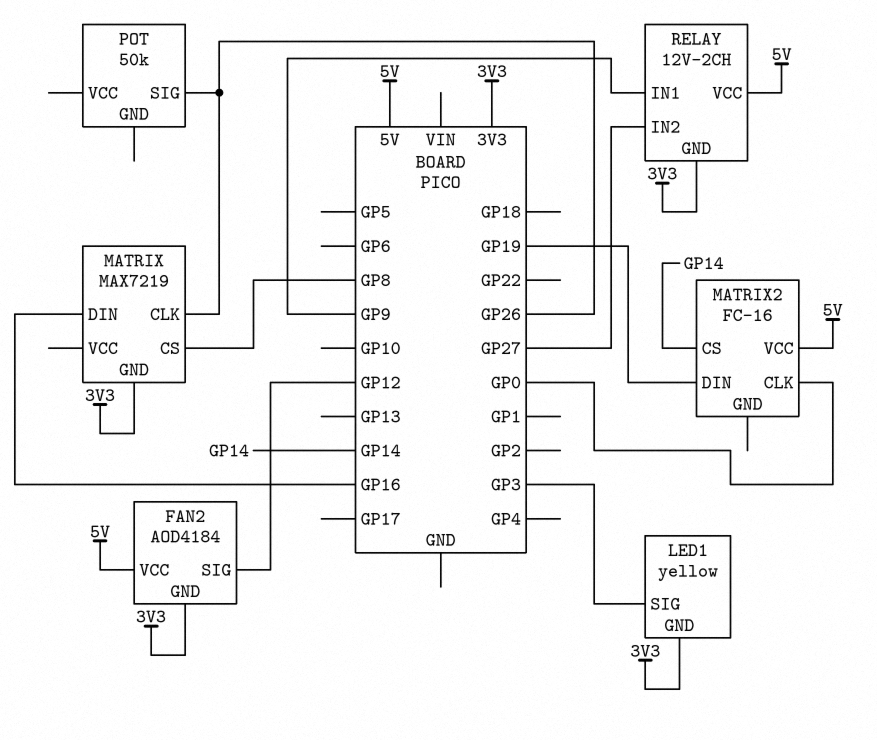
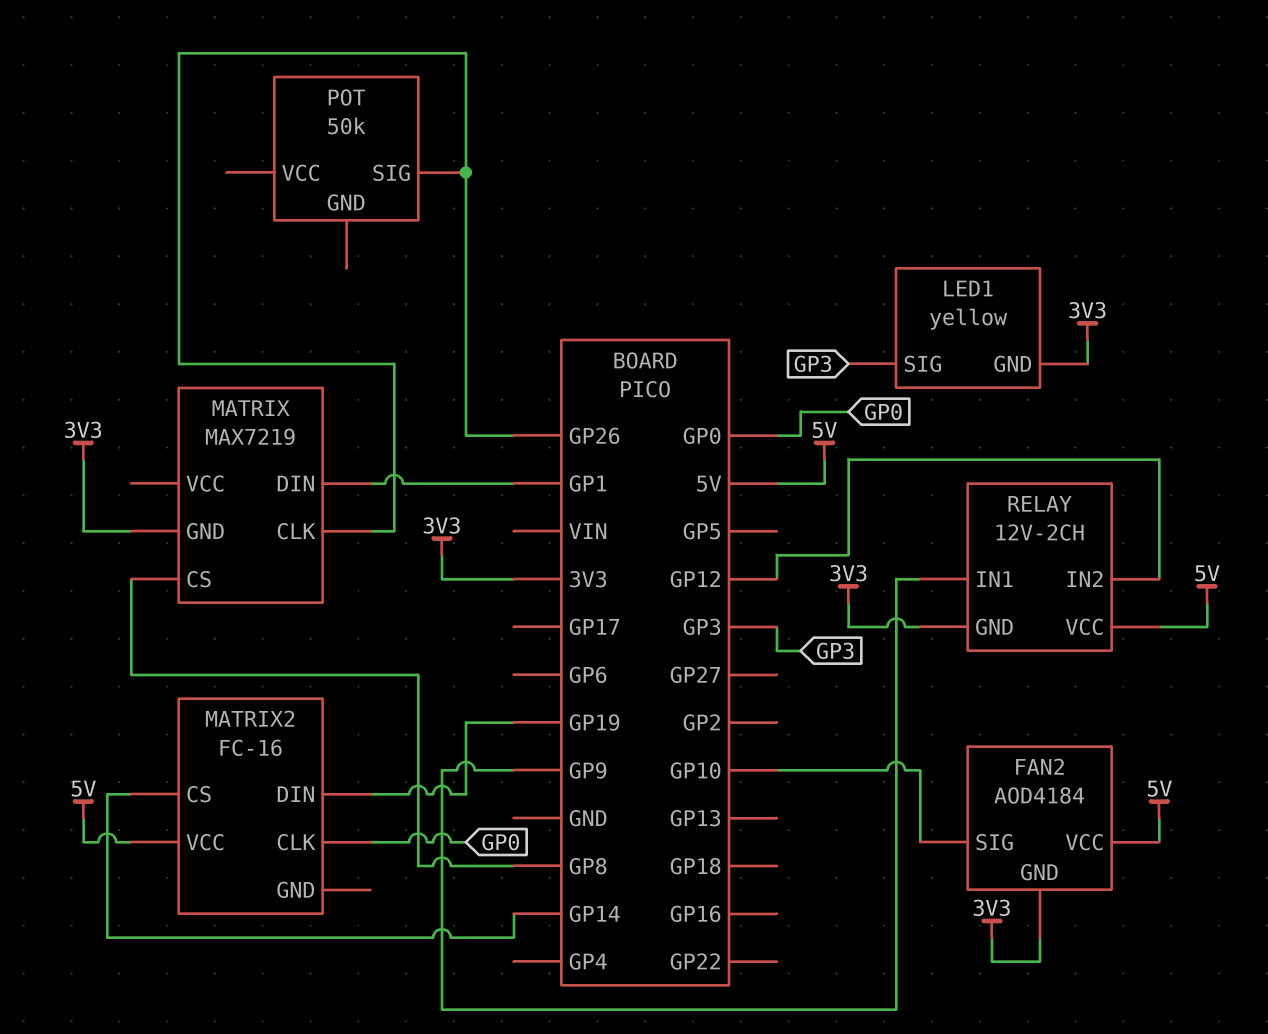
FAN2 pin SIG: GP12 -> GP10
MATRIX pin DIN: GP16 -> GP1
RELAY pin IN2: GP27 -> GP12

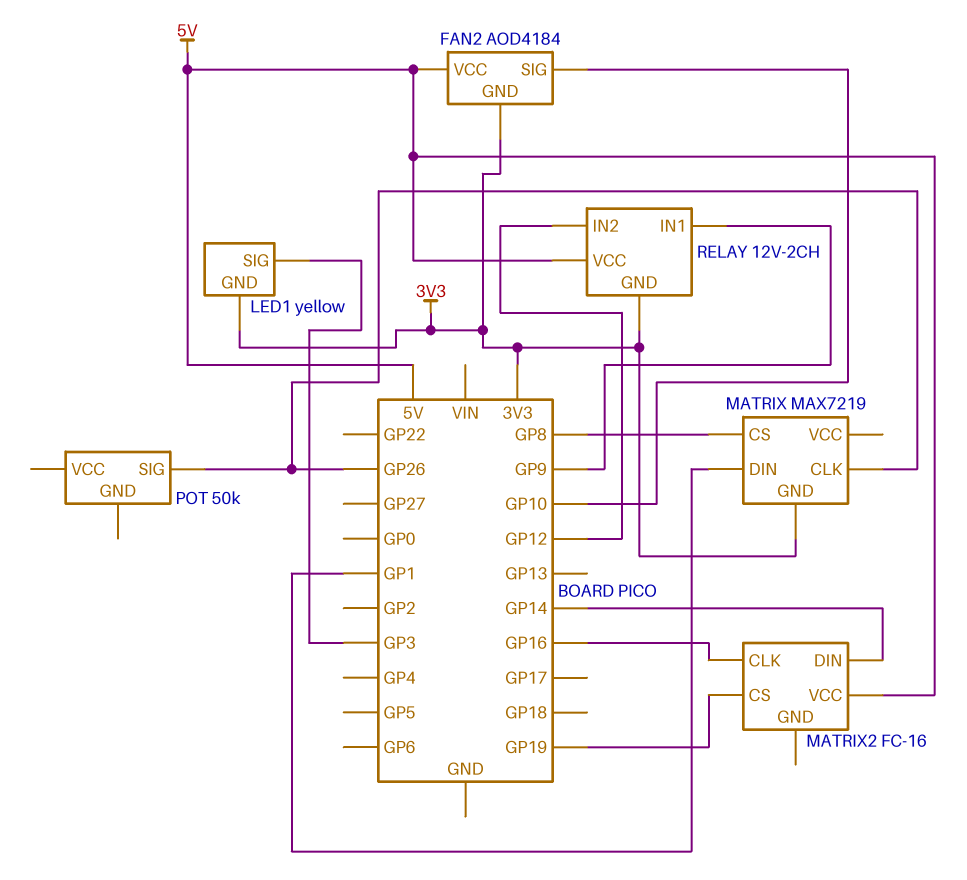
MATRIX2 pin CLK: GP0 -> GP16
MATRIX2 pin CS: GP14 -> GP19
MATRIX2 pin DIN: GP19 -> GP14

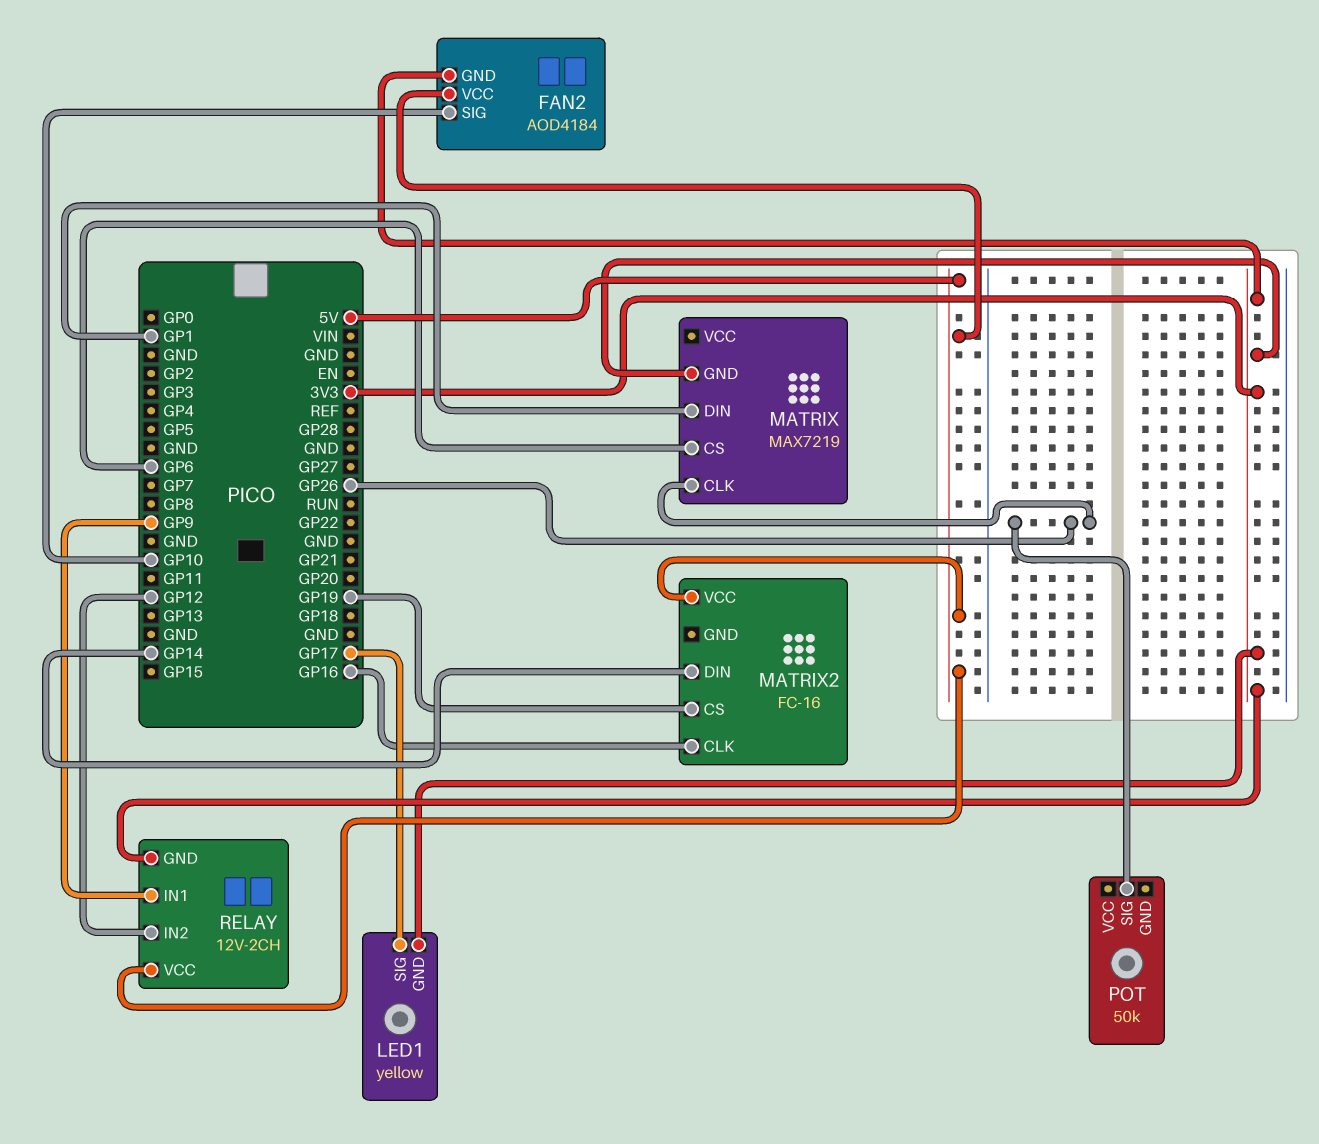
LED1 pin SIG: GP3 -> GP17
MATRIX pin CS: GP8 -> GP6

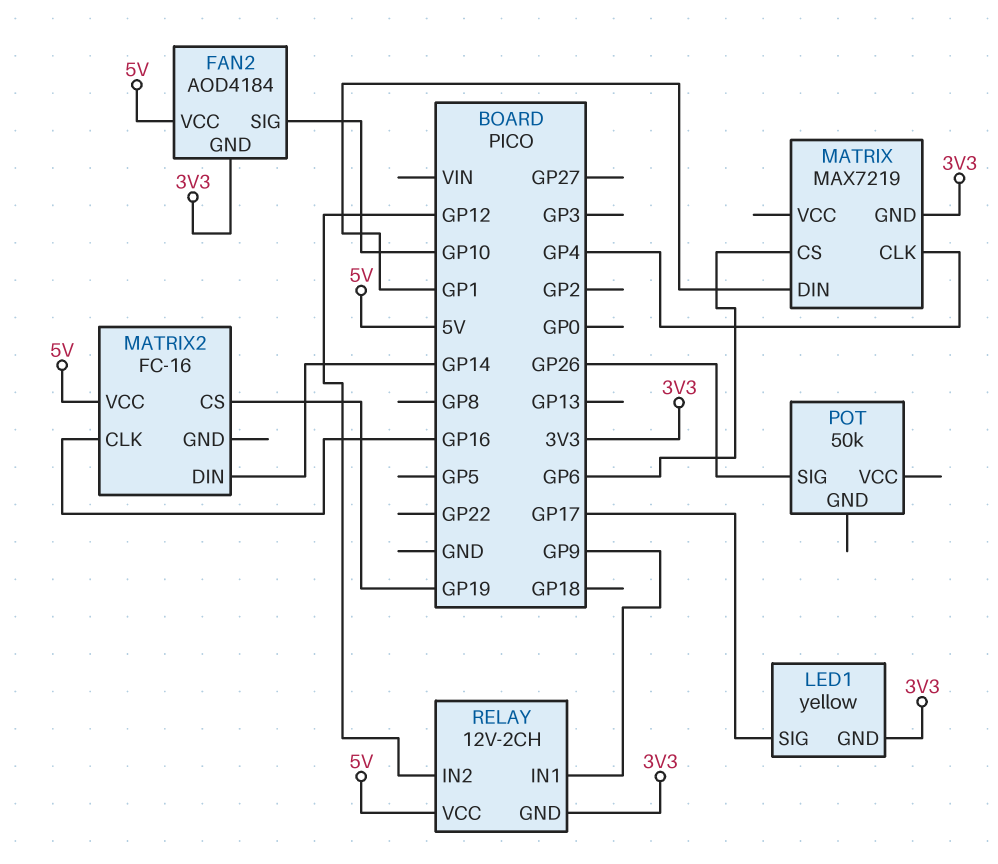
MATRIX pin CLK: GP26 -> GP4

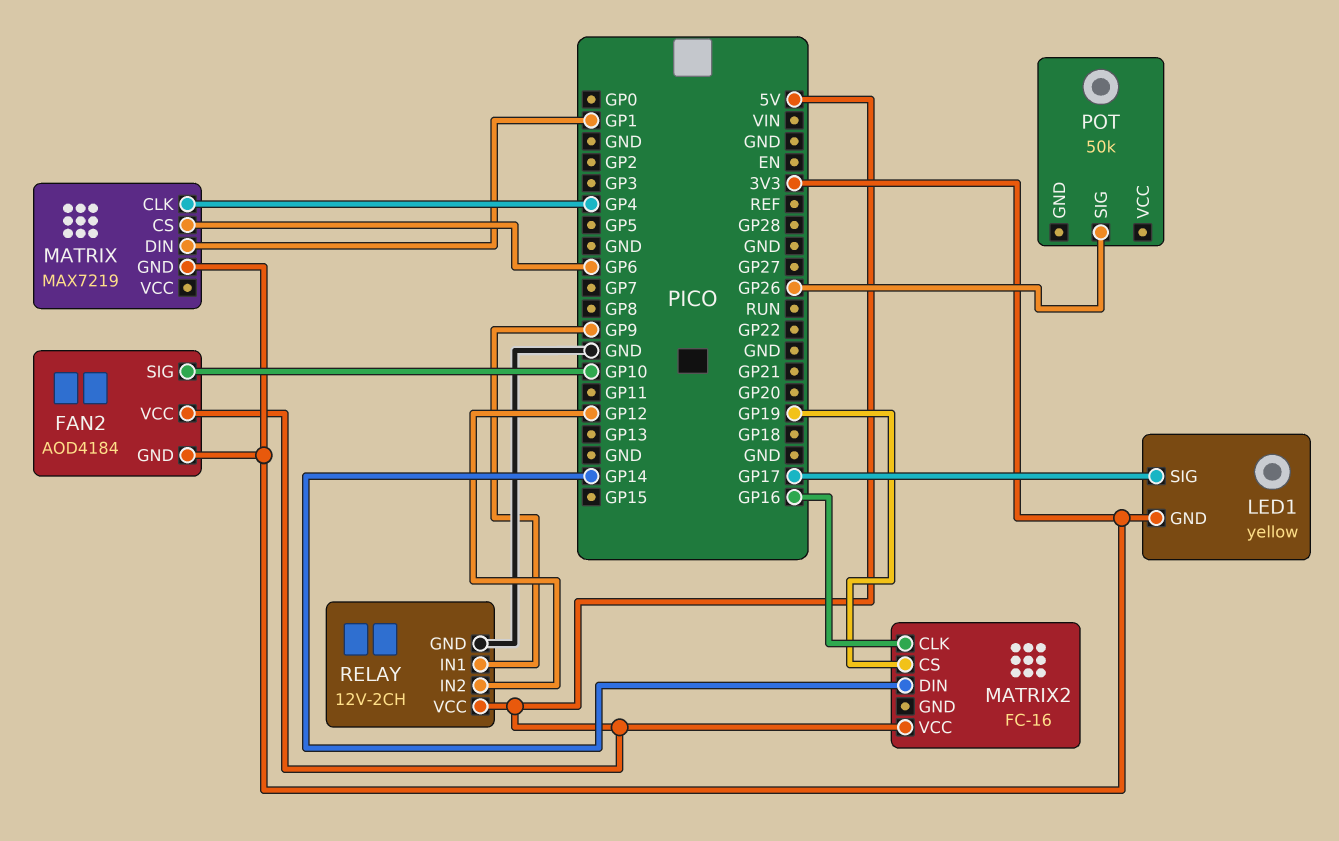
RELAY pin GND: 3V3 -> GND

